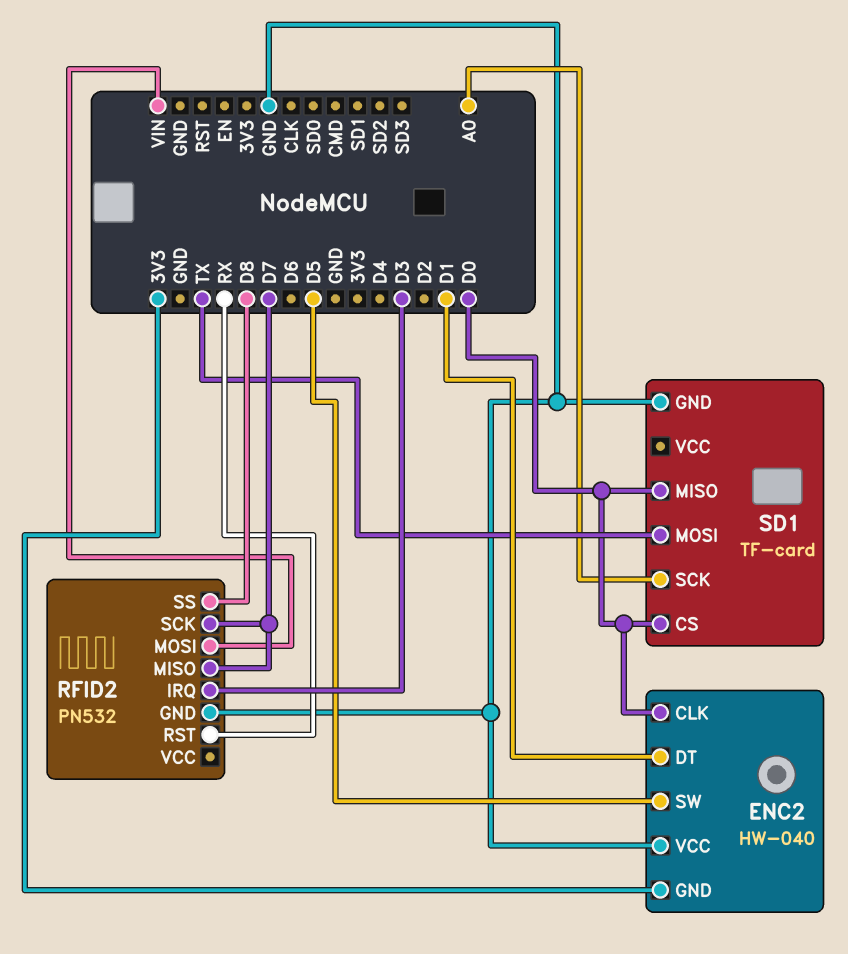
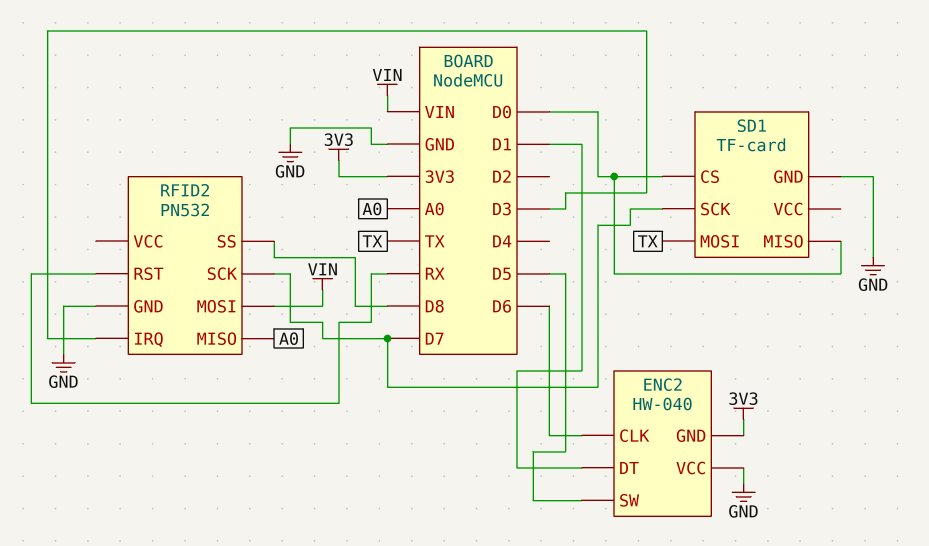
ENC2 pin CLK: D0 -> D6
RFID2 pin MISO: D7 -> A0
SD1 pin SCK: A0 -> D7

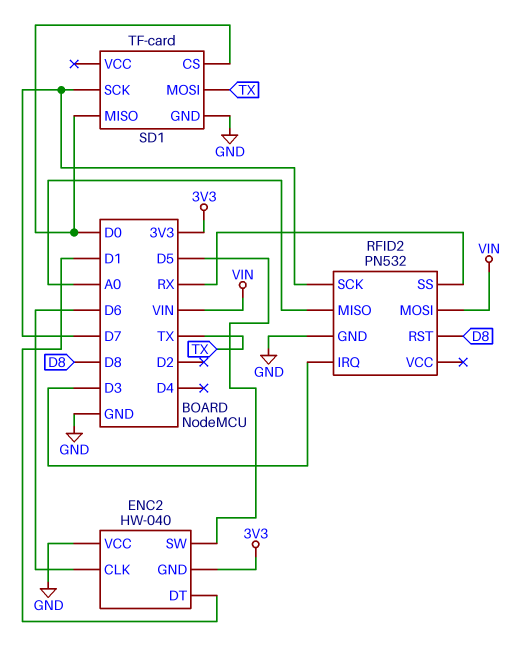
RFID2 pin RST: RX -> D8
RFID2 pin SS: D8 -> RX

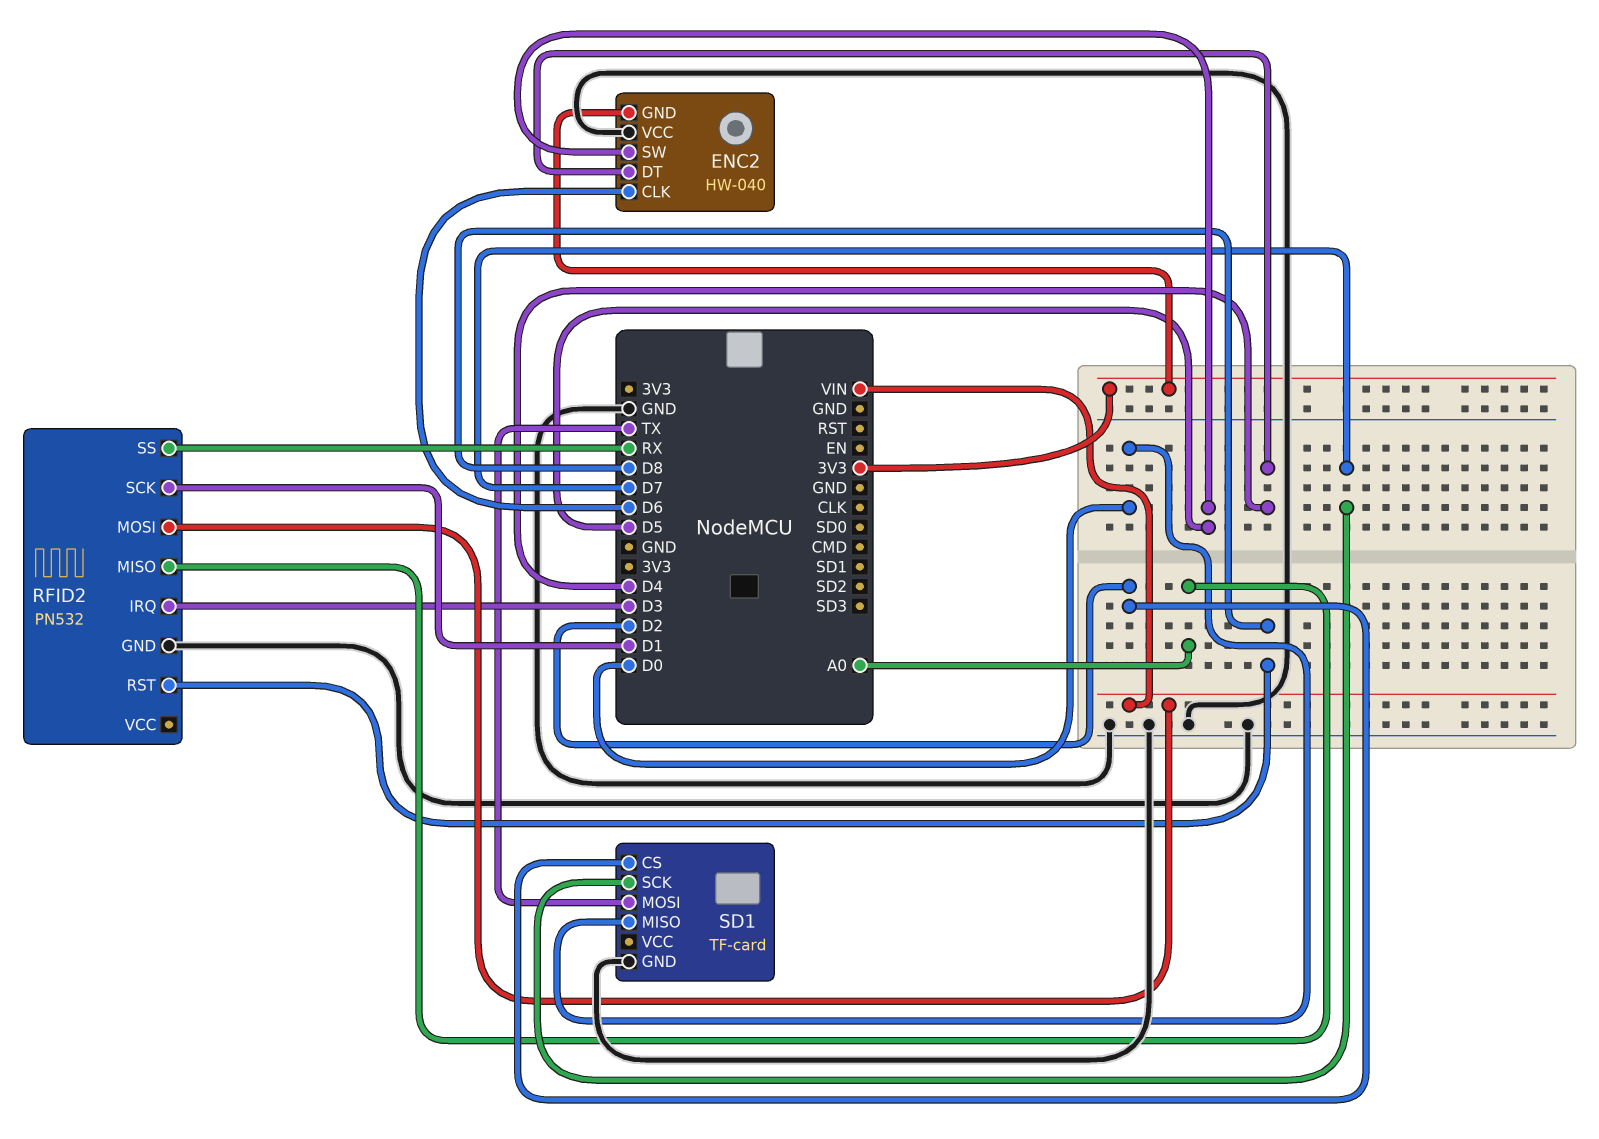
ENC2 pin DT: D1 -> D4
RFID2 pin SCK: D7 -> D1
SD1 pin CS: D0 -> D2

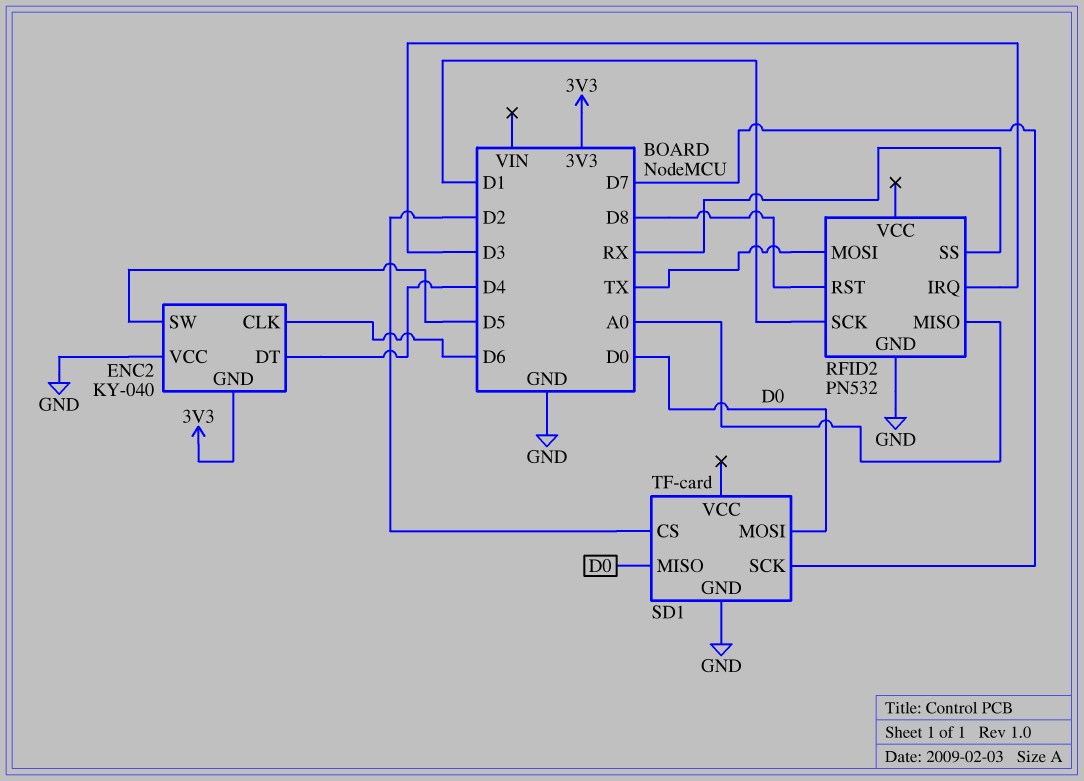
ENC2: HW-040 -> KY-040
RFID2 pin MOSI: VIN -> TX
SD1 pin MOSI: TX -> D0

